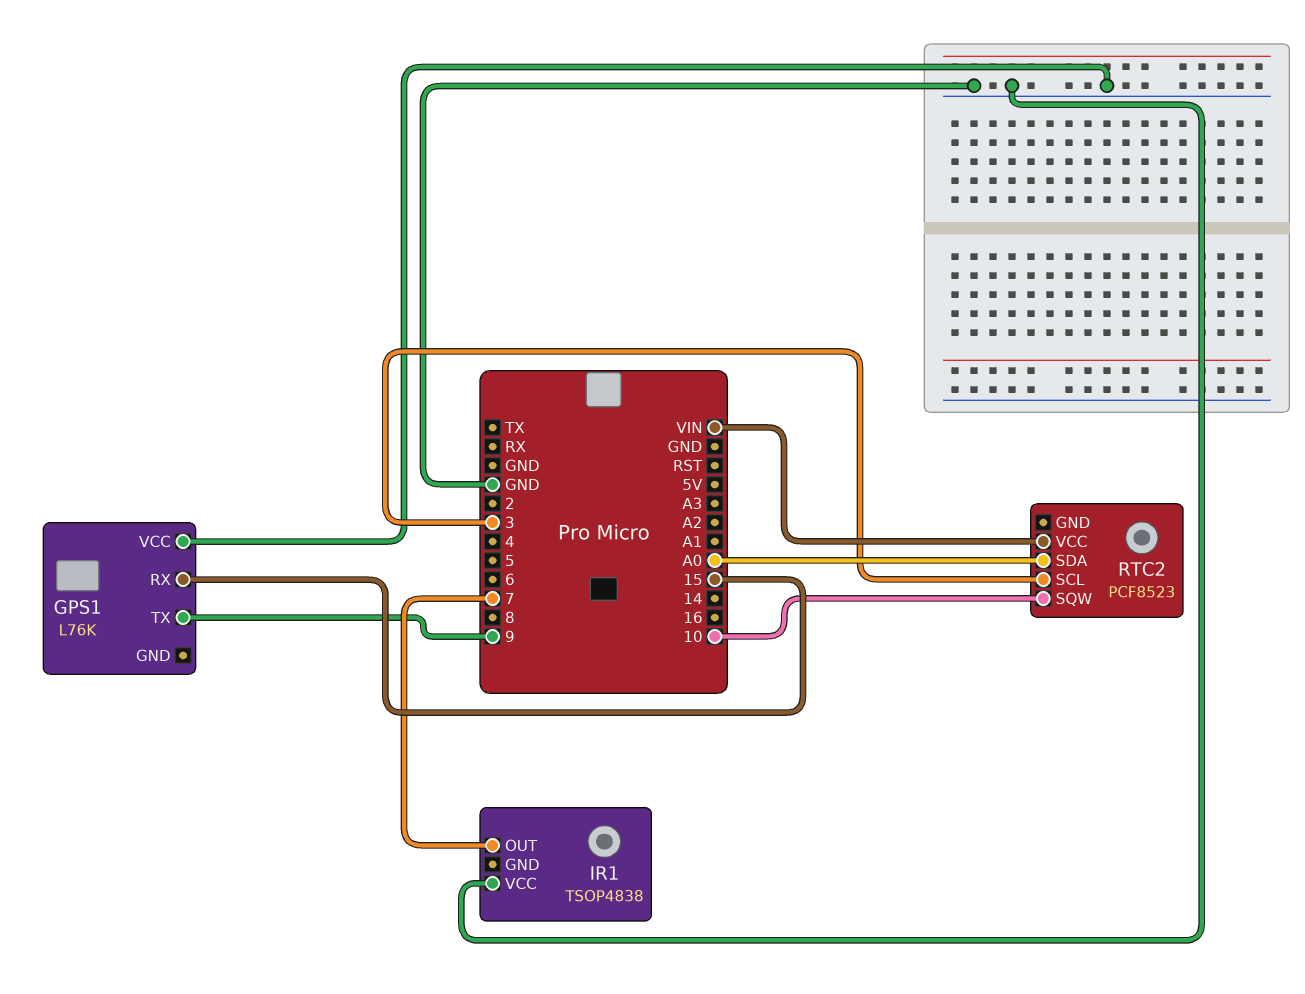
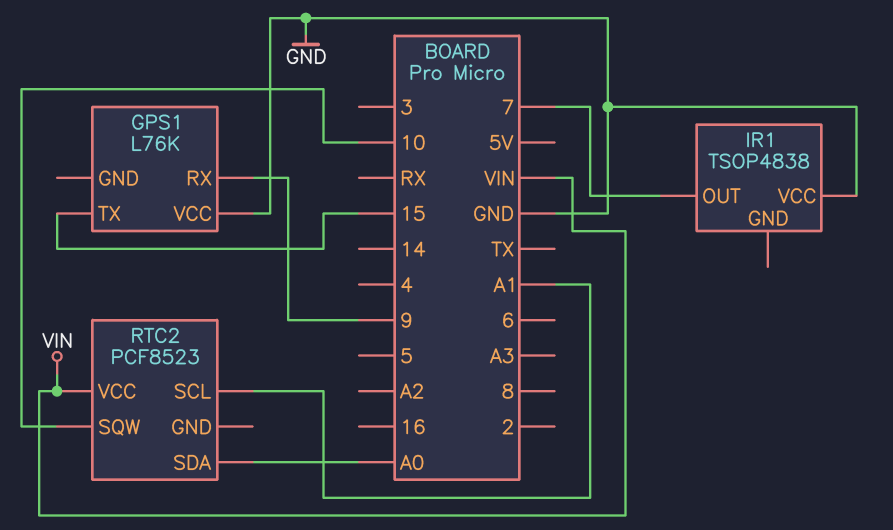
GPS1 pin RX: 15 -> 9
GPS1 pin TX: 9 -> 15
RTC2 pin SCL: 3 -> A1

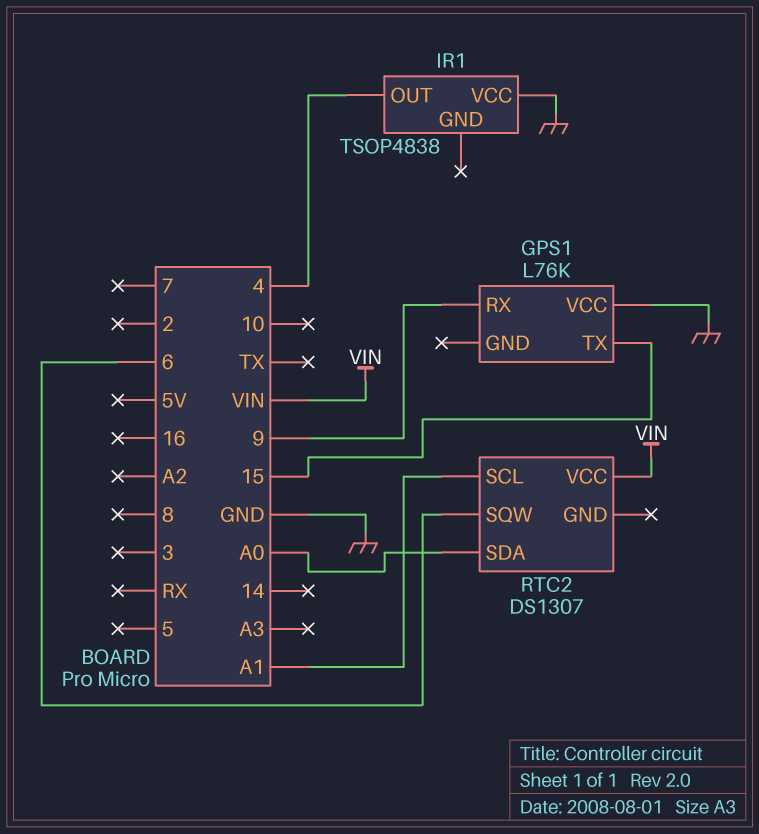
IR1 pin OUT: 7 -> 4
RTC2: PCF8523 -> DS1307
RTC2 pin SQW: 10 -> 6

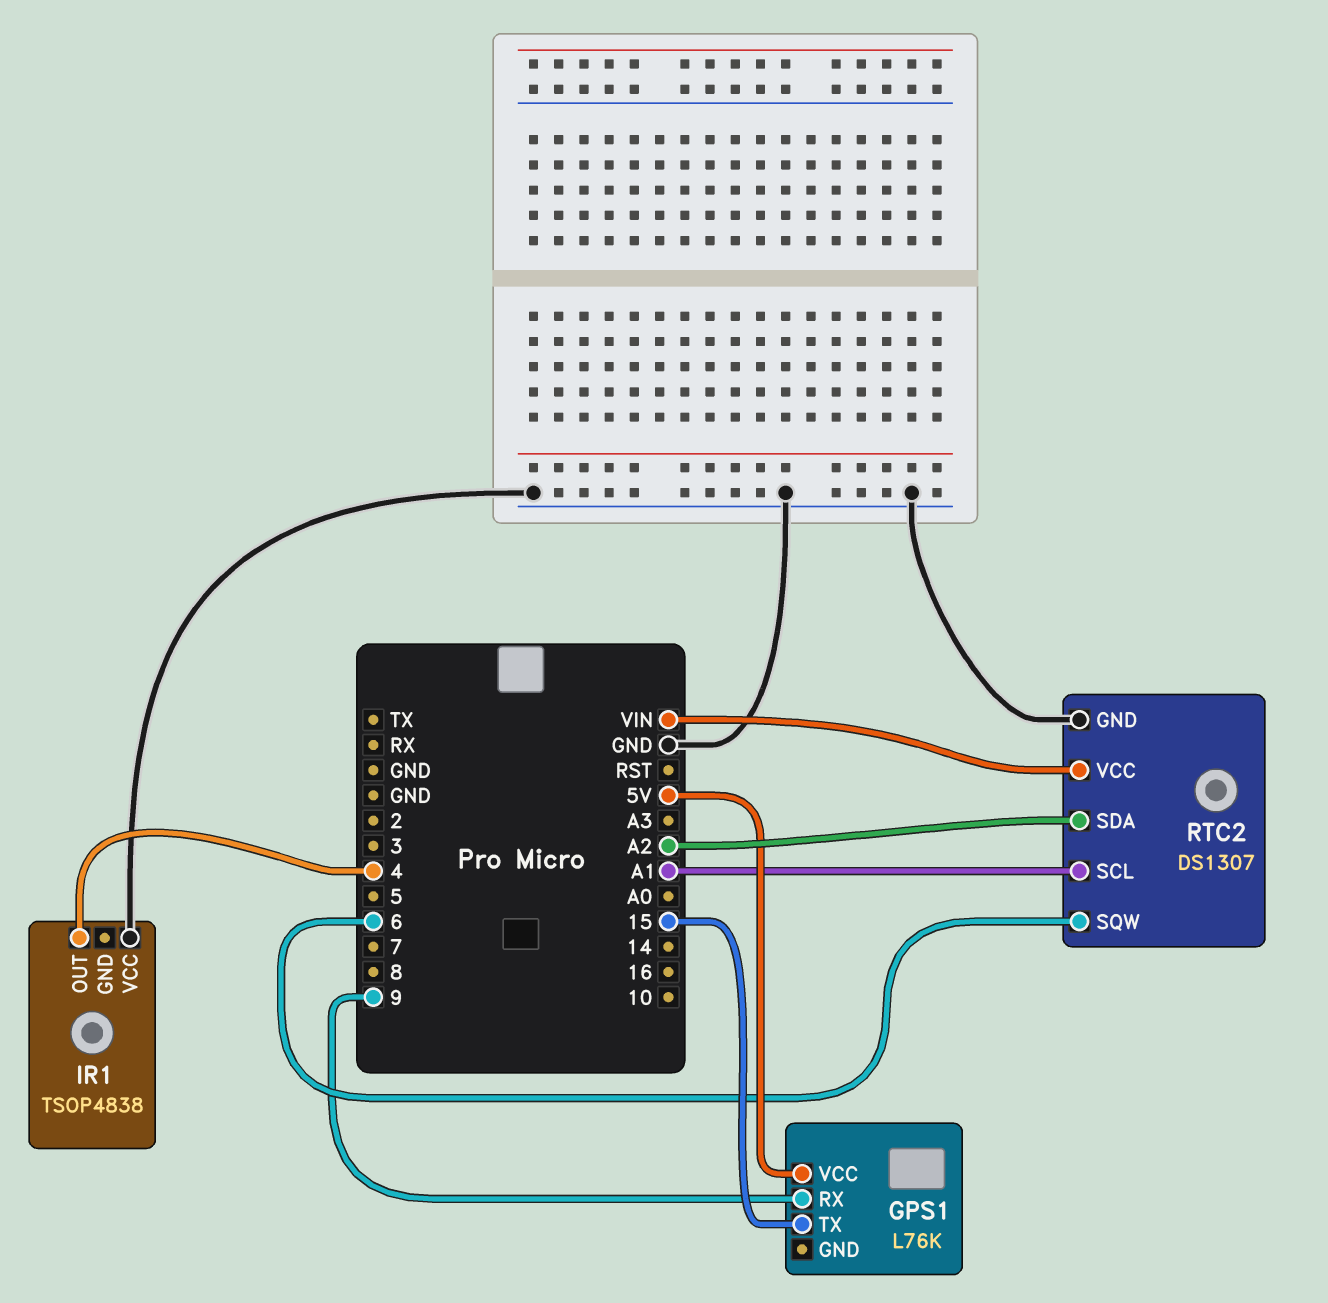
GPS1 pin VCC: GND -> 5V
RTC2 pin GND: none -> GND
RTC2 pin SDA: A0 -> A2

